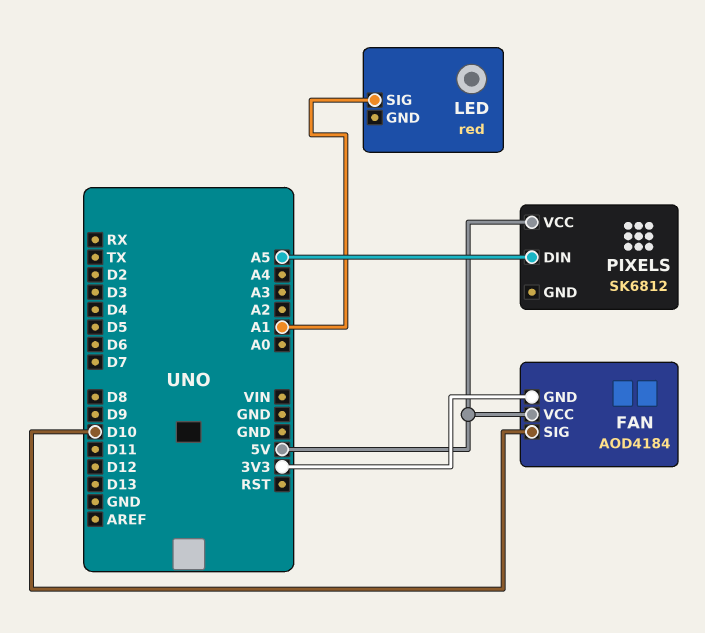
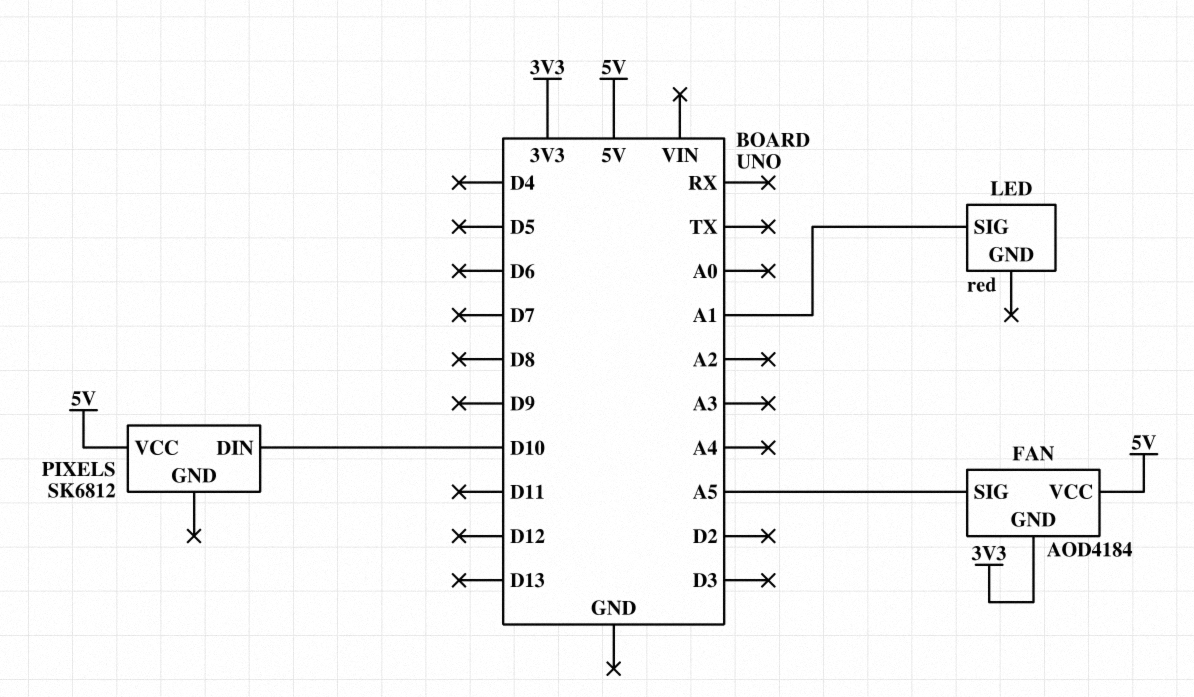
FAN pin SIG: D10 -> A5
PIXELS pin DIN: A5 -> D10

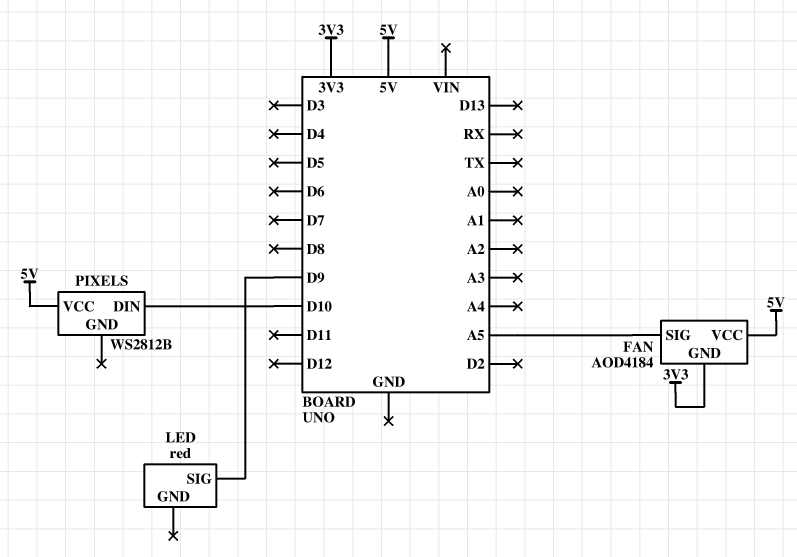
LED pin SIG: A1 -> D9
PIXELS: SK6812 -> WS2812B

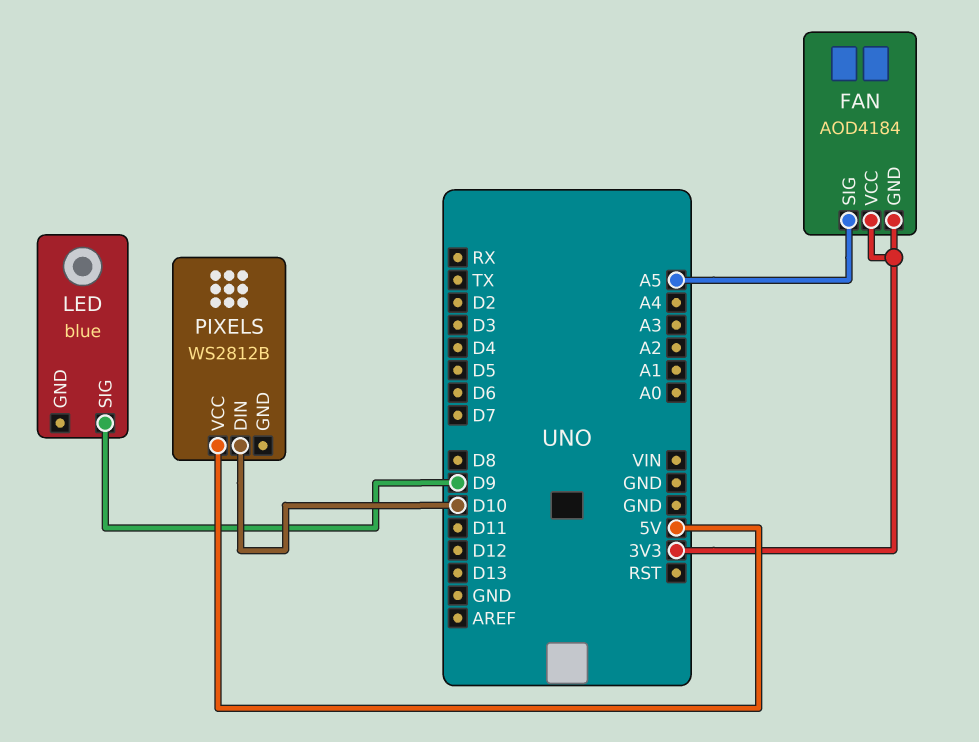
FAN pin VCC: 5V -> 3V3
LED: red -> blue

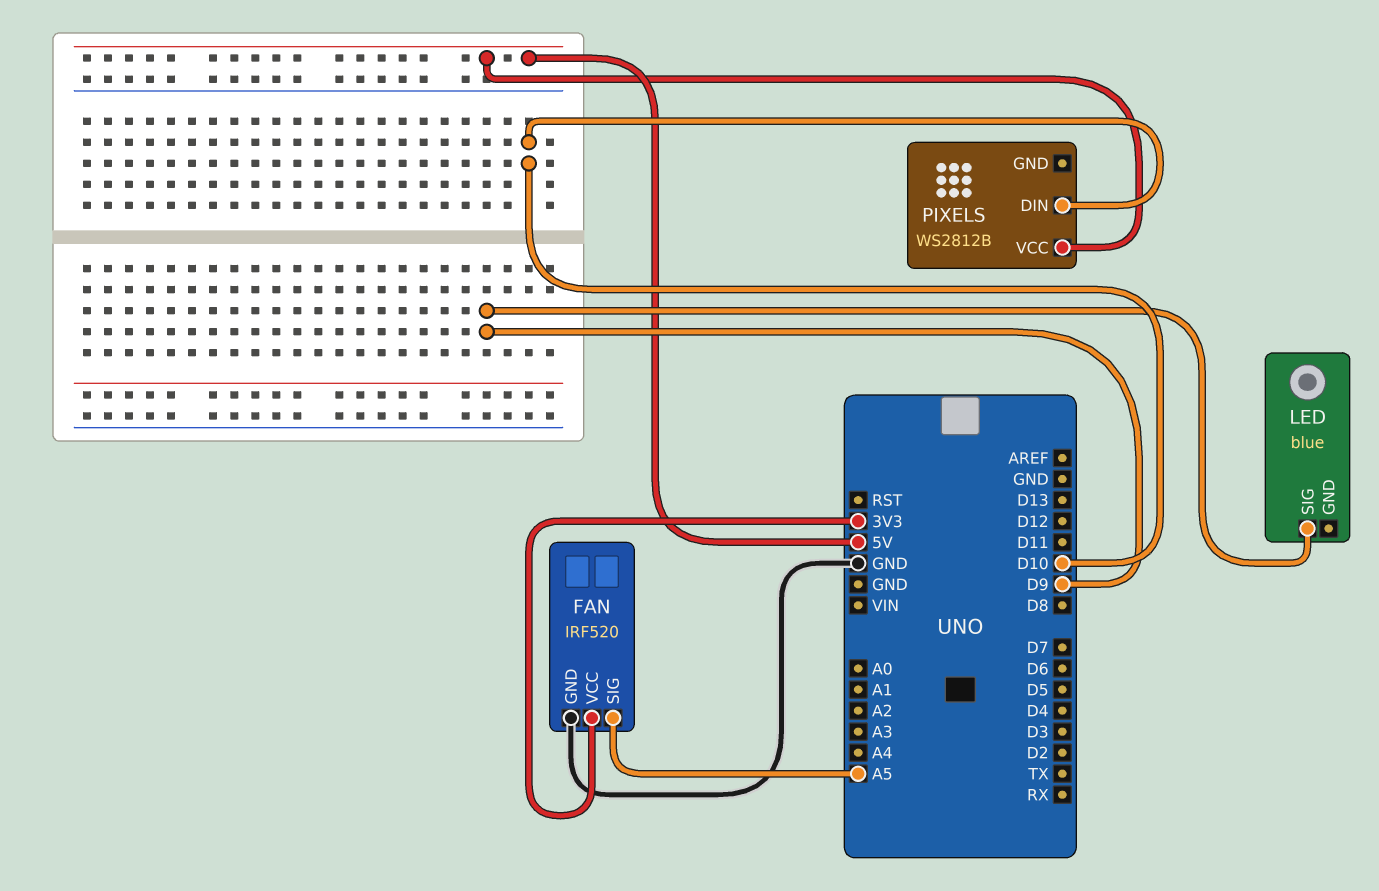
FAN: AOD4184 -> IRF520
FAN pin GND: 3V3 -> GND

